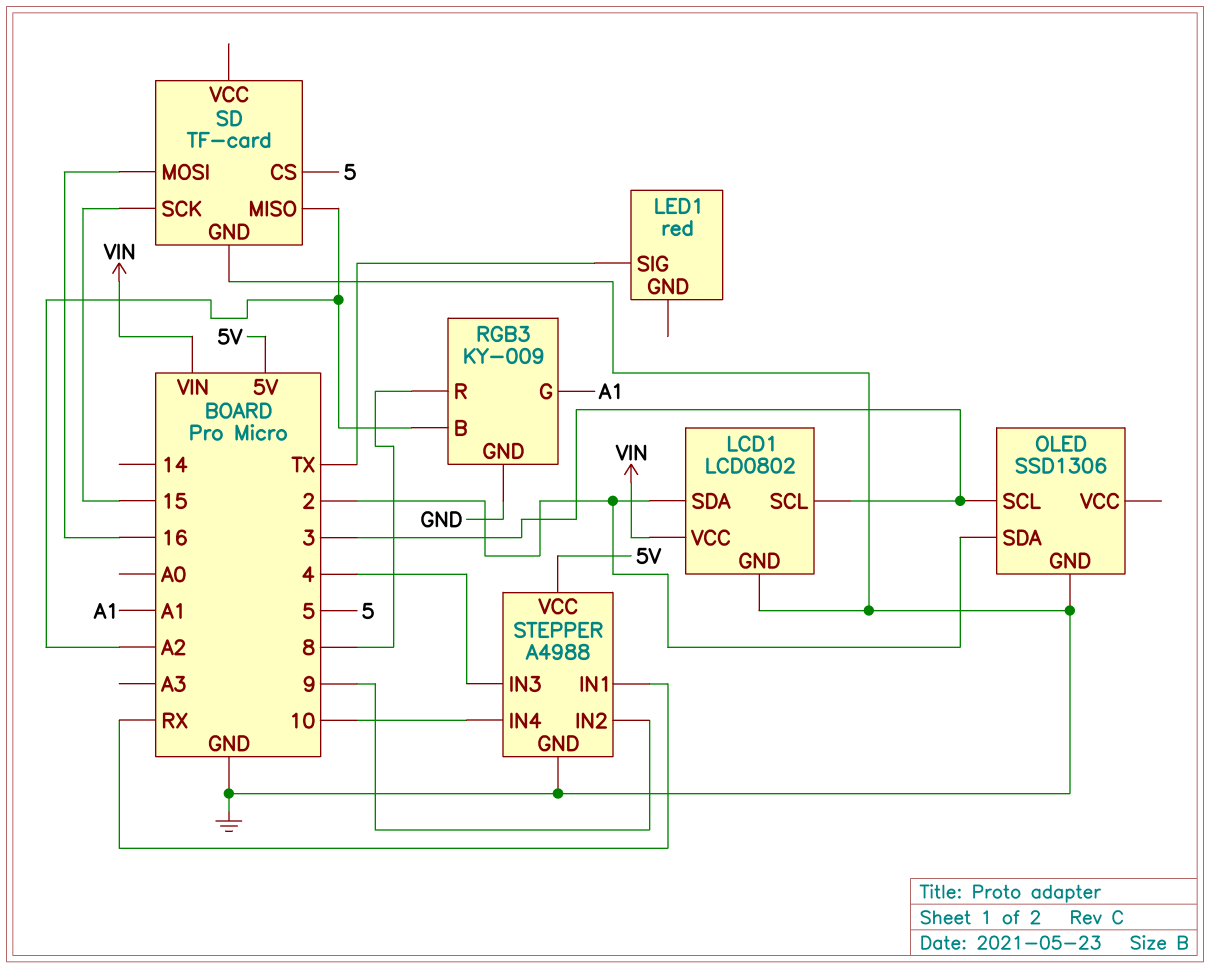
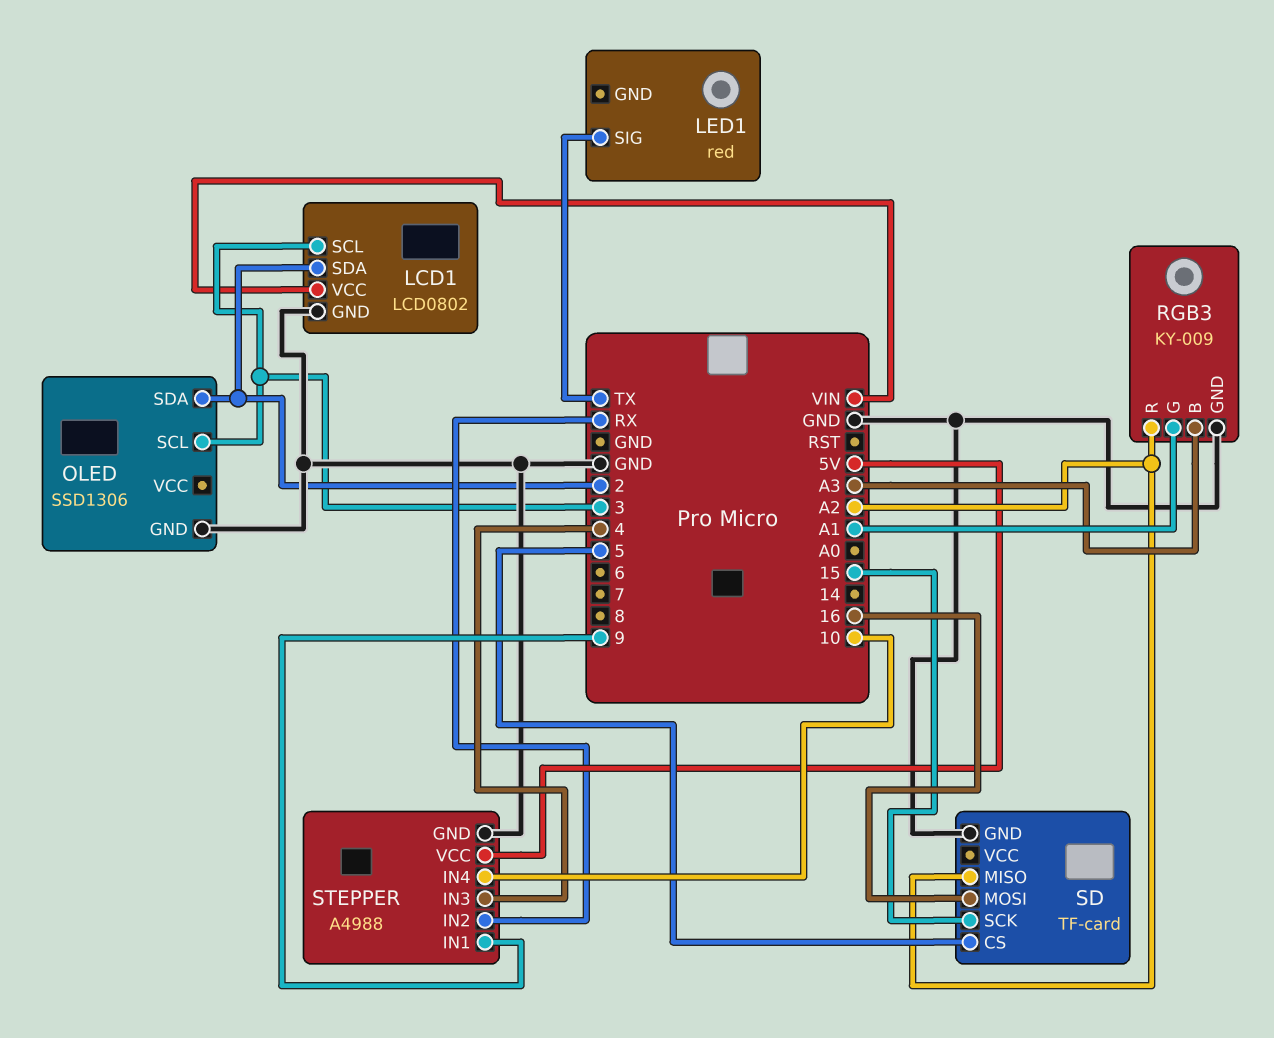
RGB3 pin B: A2 -> A3
RGB3 pin R: 8 -> A2
STEPPER pin IN1: RX -> 9
STEPPER pin IN2: 9 -> RX

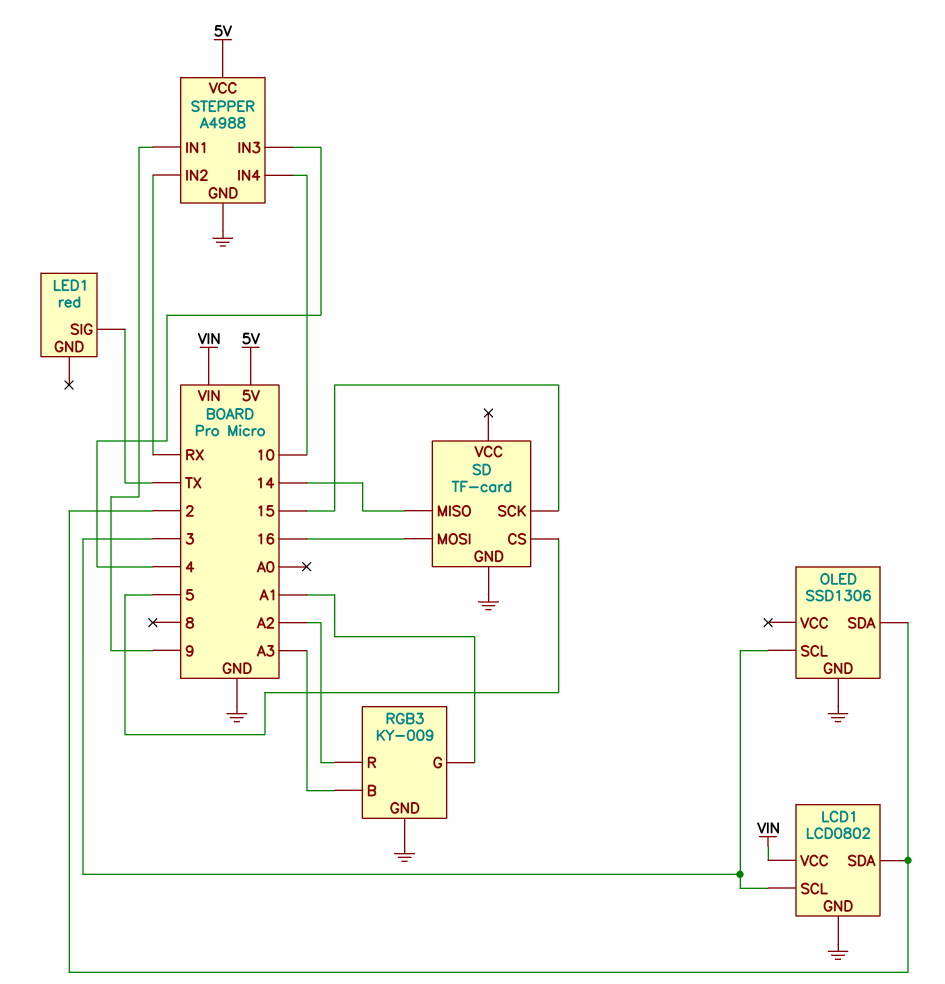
SD pin MISO: A2 -> 14

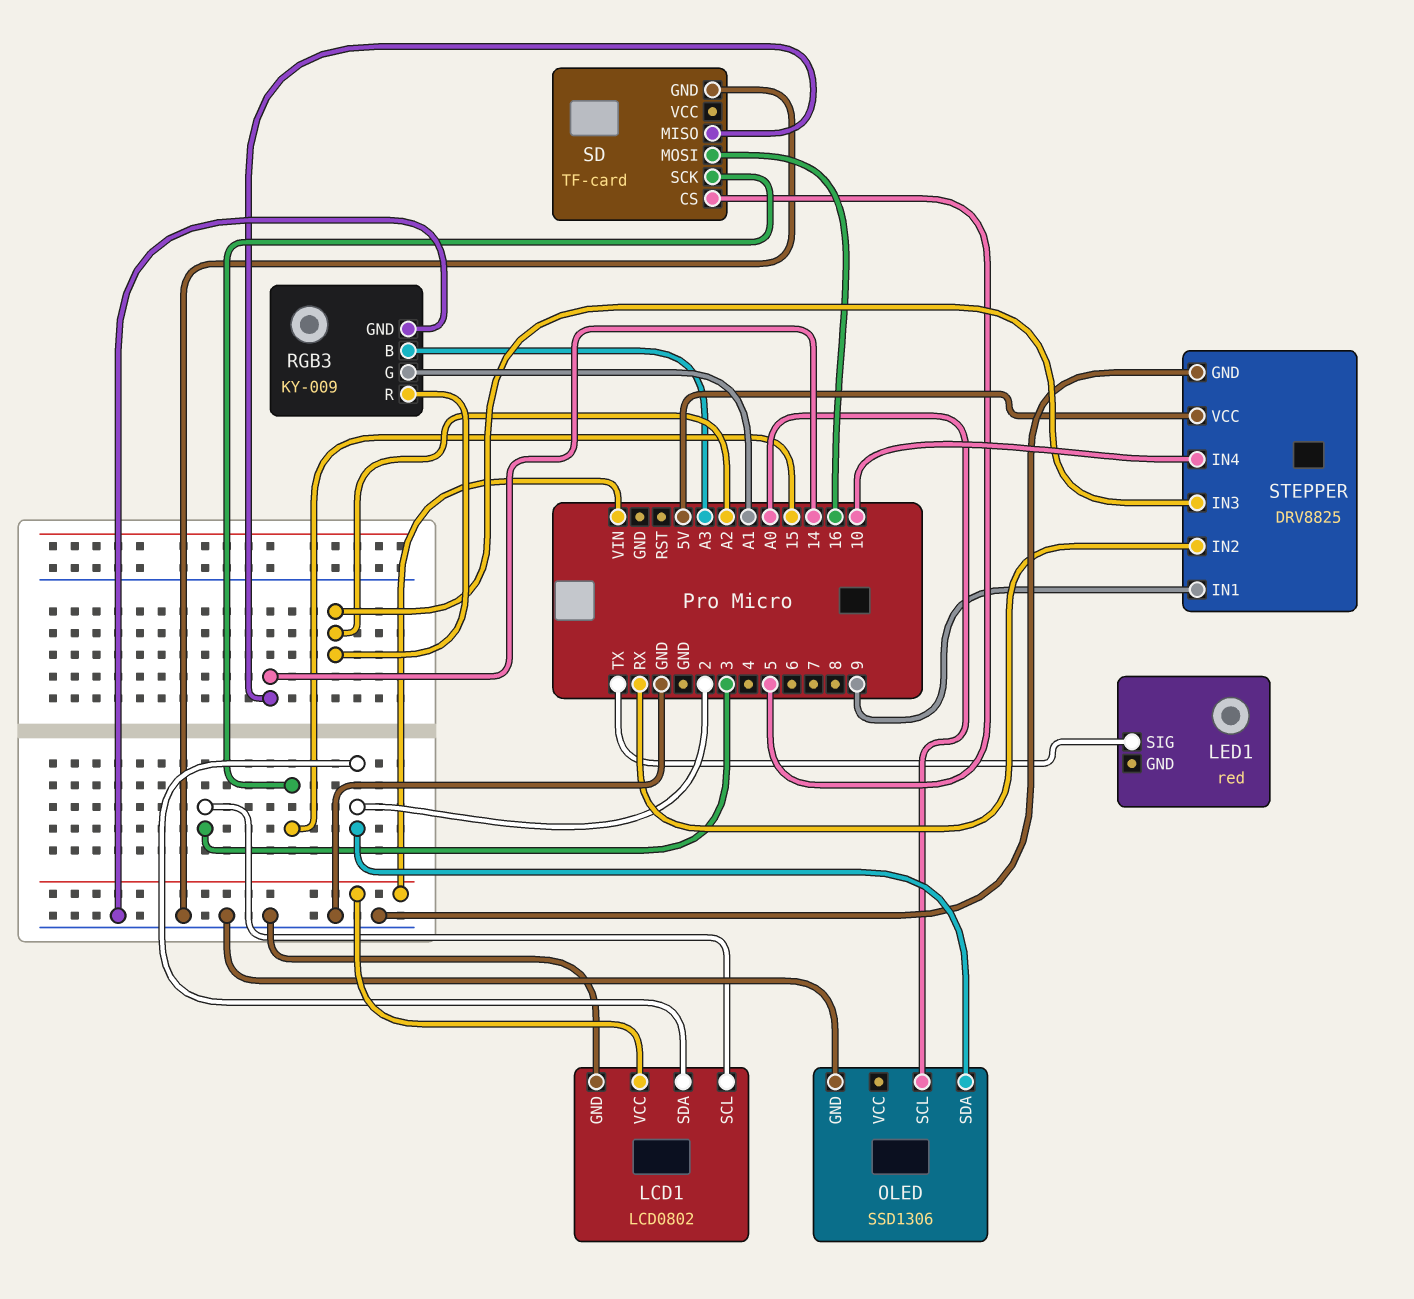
OLED pin SCL: 3 -> A0
STEPPER: A4988 -> DRV8825
STEPPER pin IN3: 4 -> A2

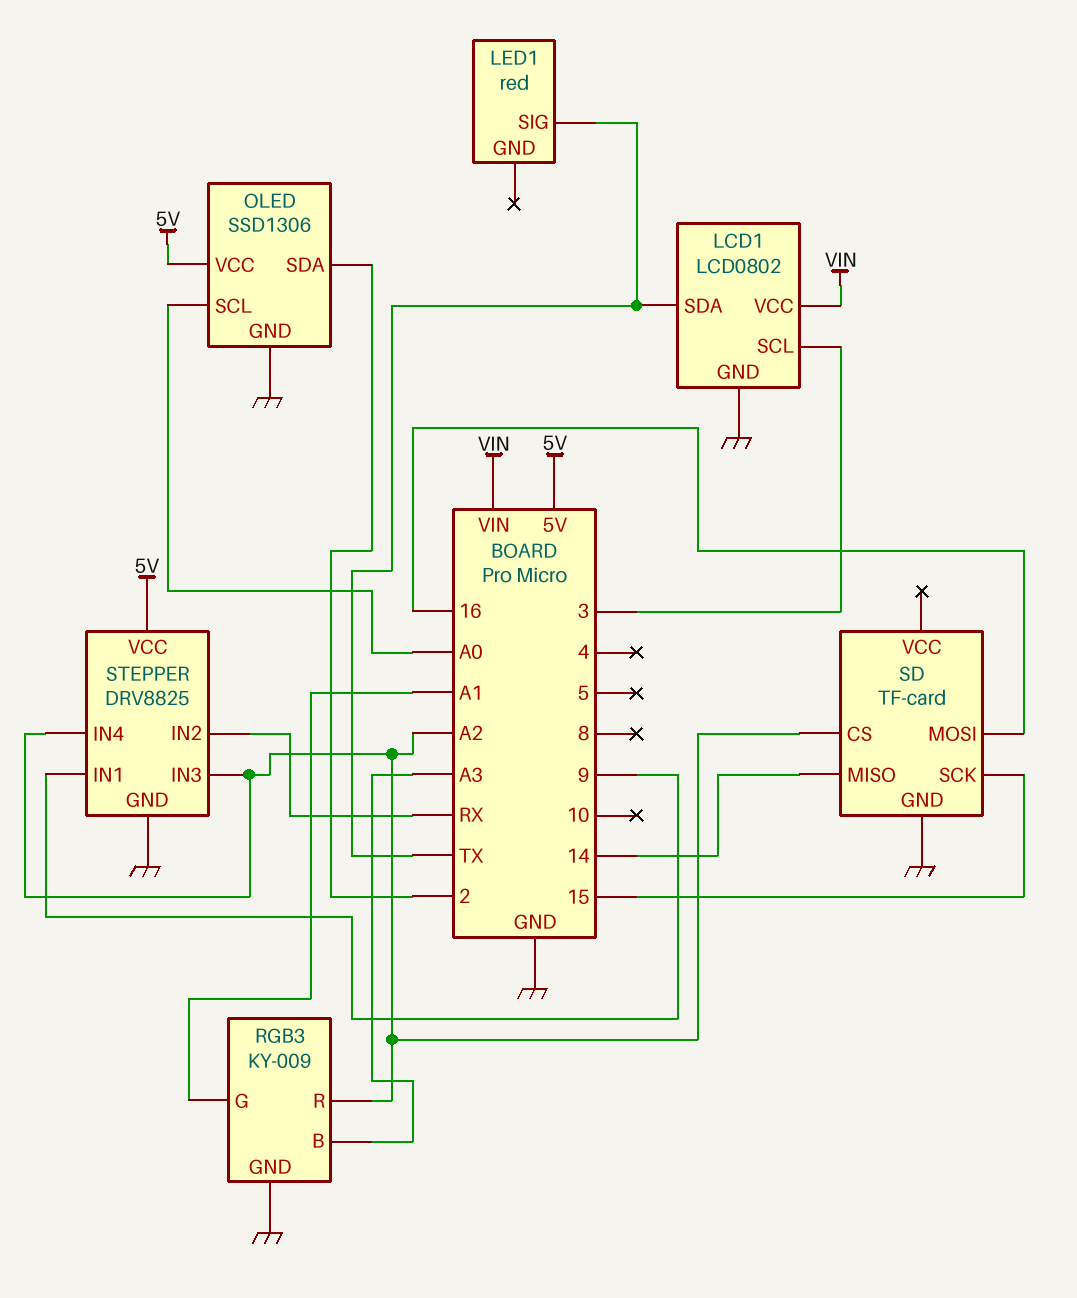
LCD1 pin SDA: 2 -> TX
OLED pin VCC: none -> 5V
SD pin CS: 5 -> A2
STEPPER pin IN4: 10 -> A2

